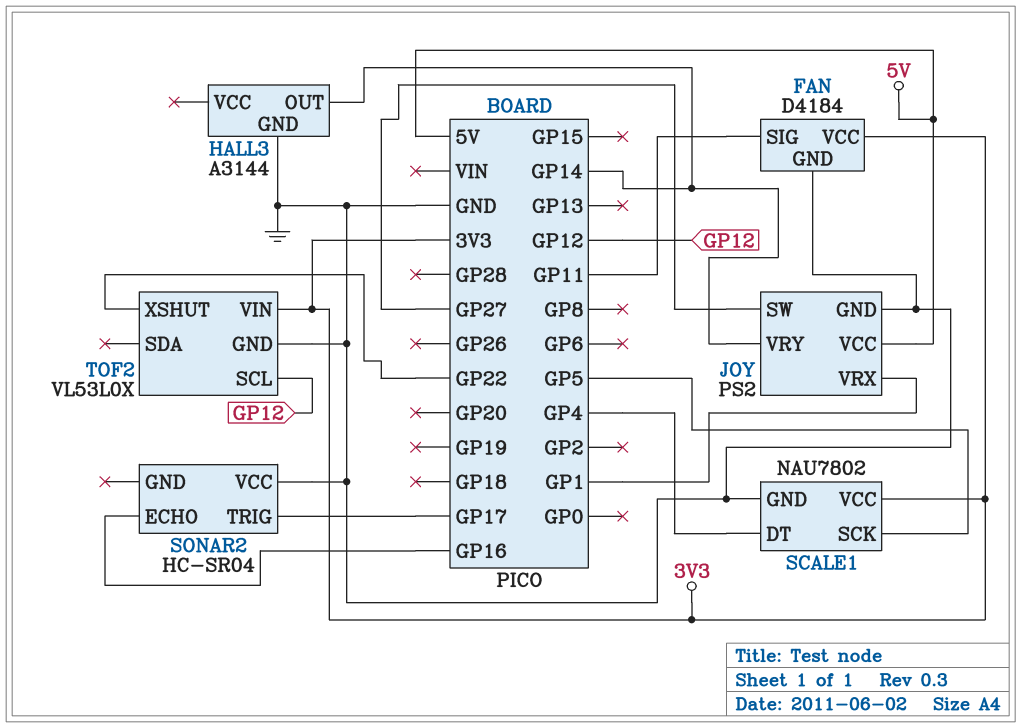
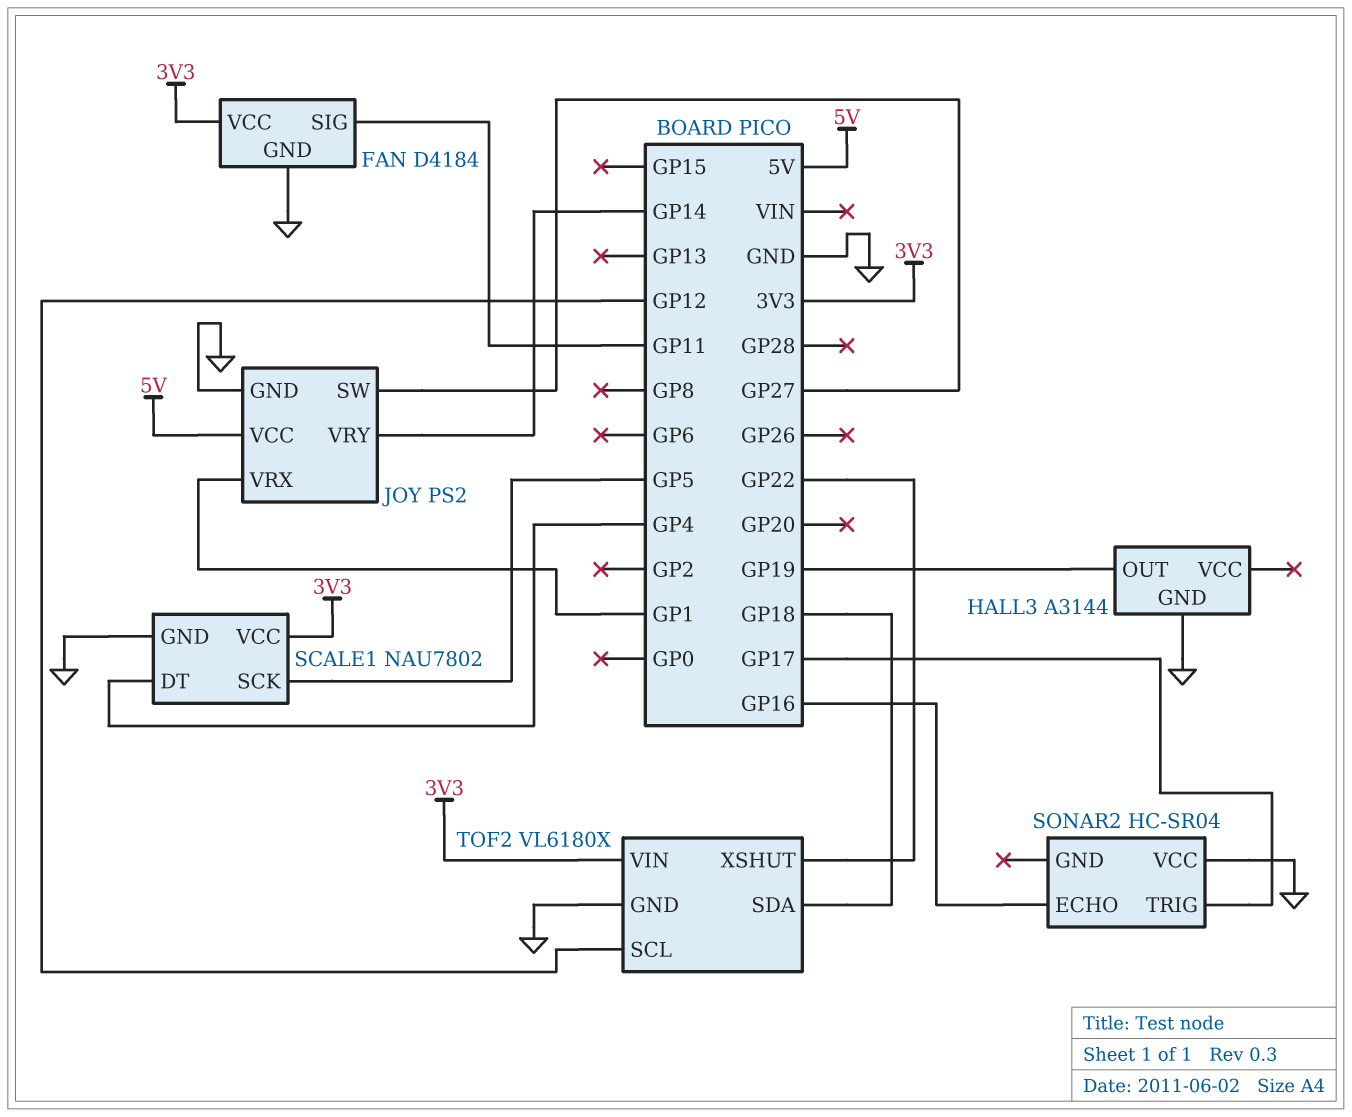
HALL3 pin OUT: GP14 -> GP19
TOF2: VL53L0X -> VL6180X
TOF2 pin SDA: none -> GP18

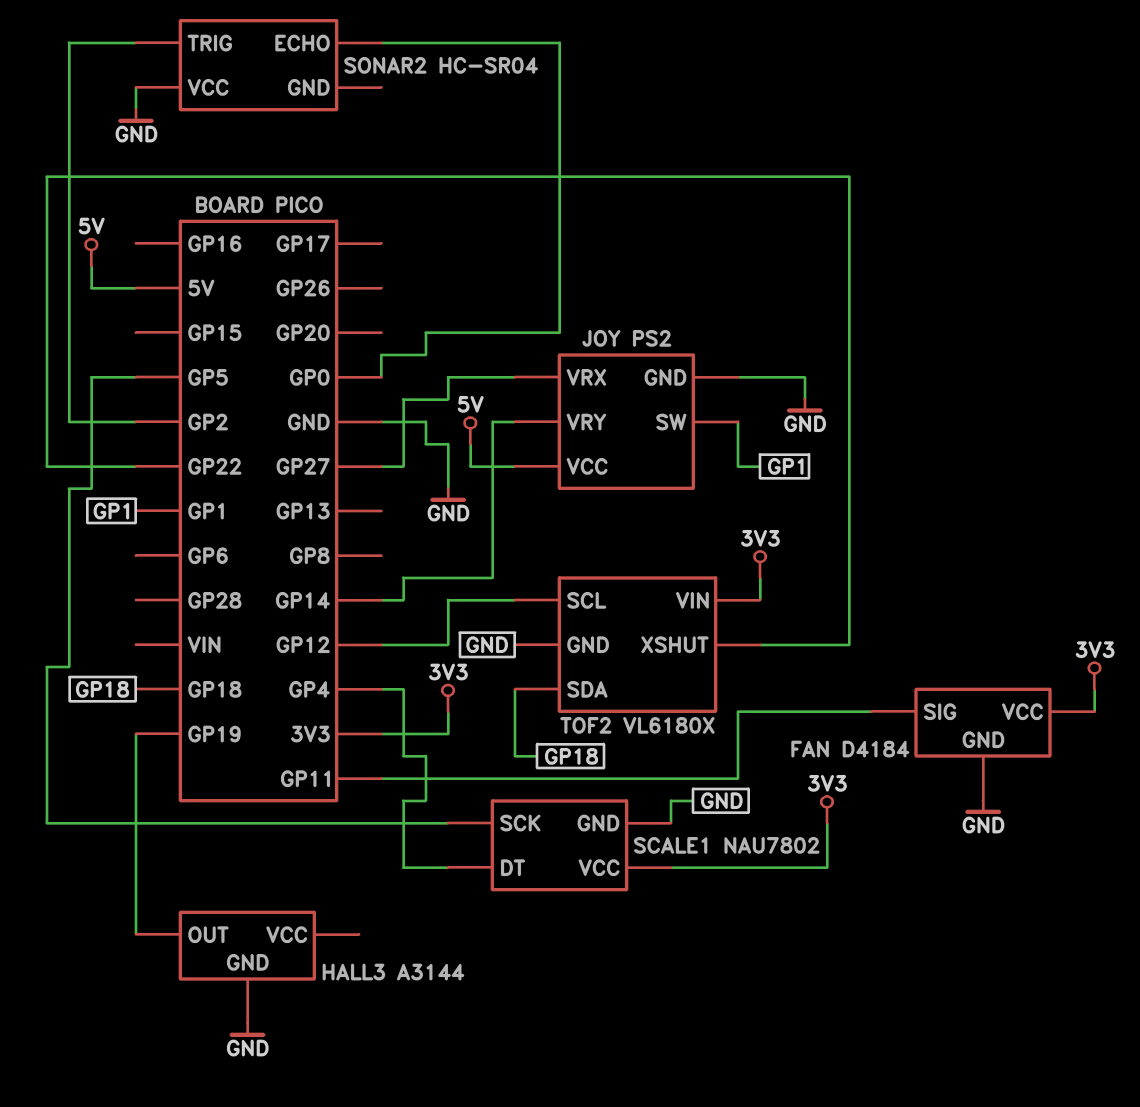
JOY pin SW: GP27 -> GP1
JOY pin VRX: GP1 -> GP27
SONAR2 pin ECHO: GP16 -> GP0
SONAR2 pin TRIG: GP17 -> GP2

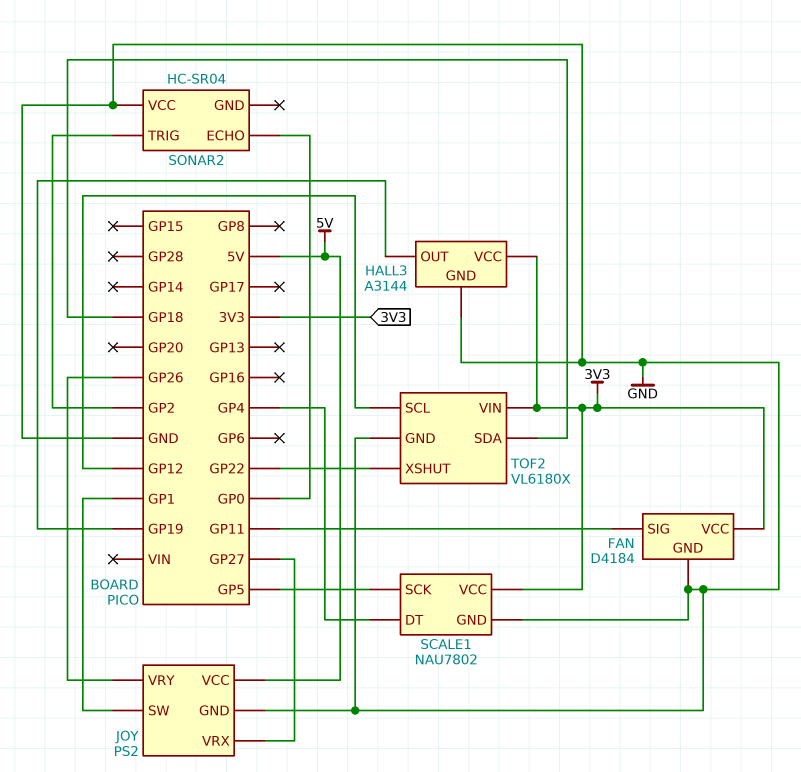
HALL3 pin VCC: none -> 3V3
JOY pin VRY: GP14 -> GP26

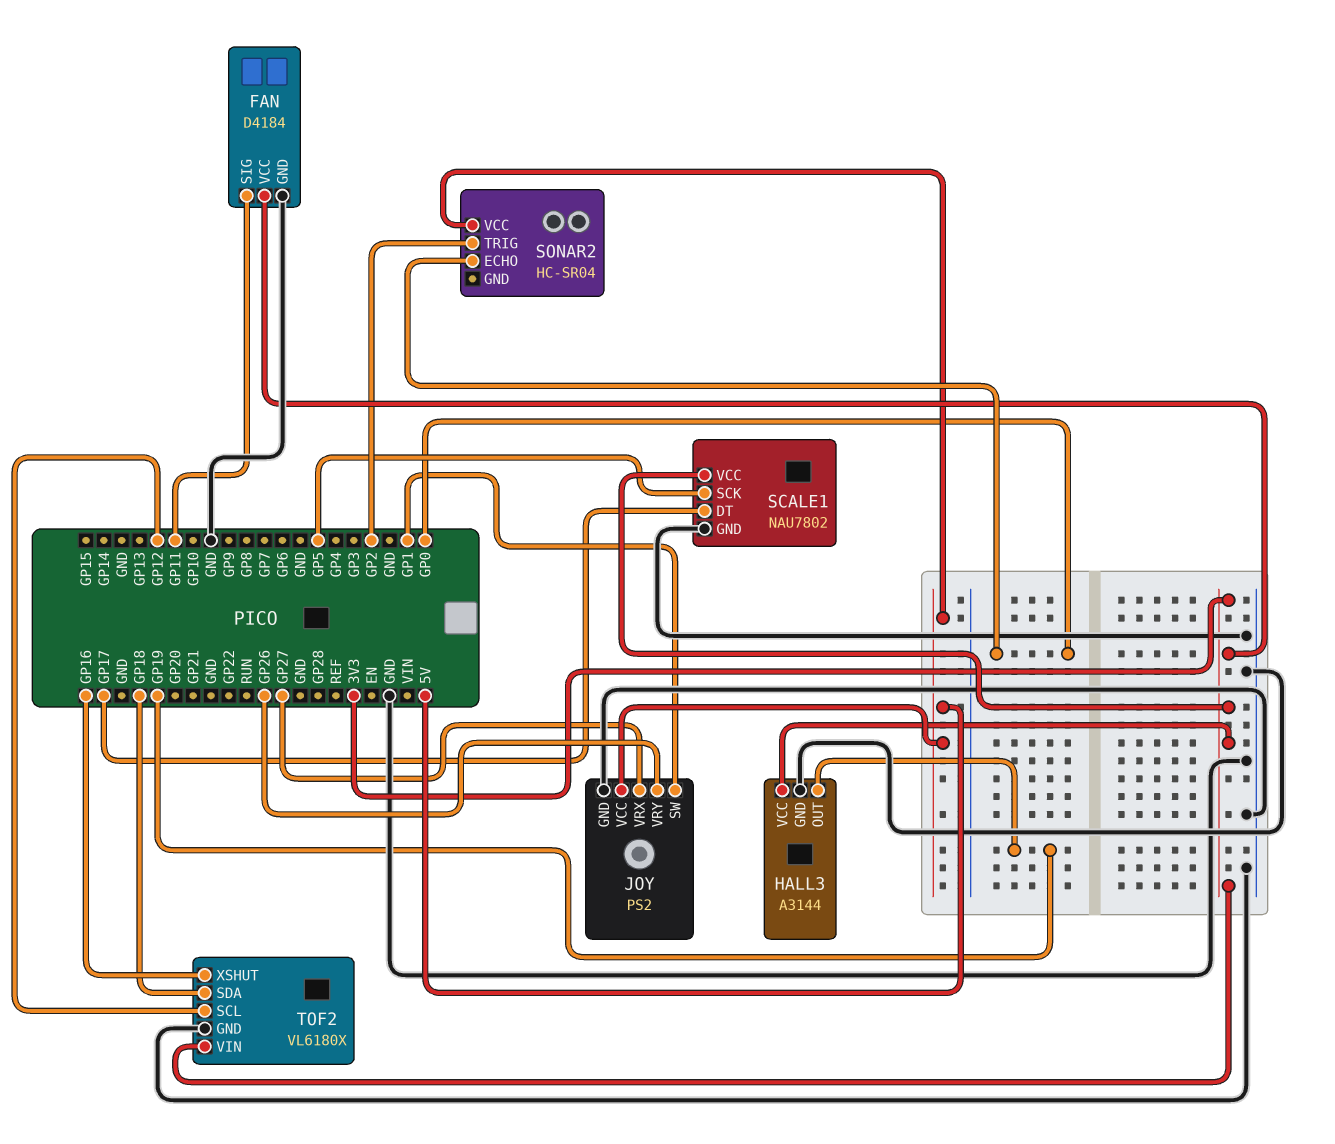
SCALE1 pin DT: GP4 -> GP17
SONAR2 pin VCC: GND -> 5V
TOF2 pin XSHUT: GP22 -> GP16

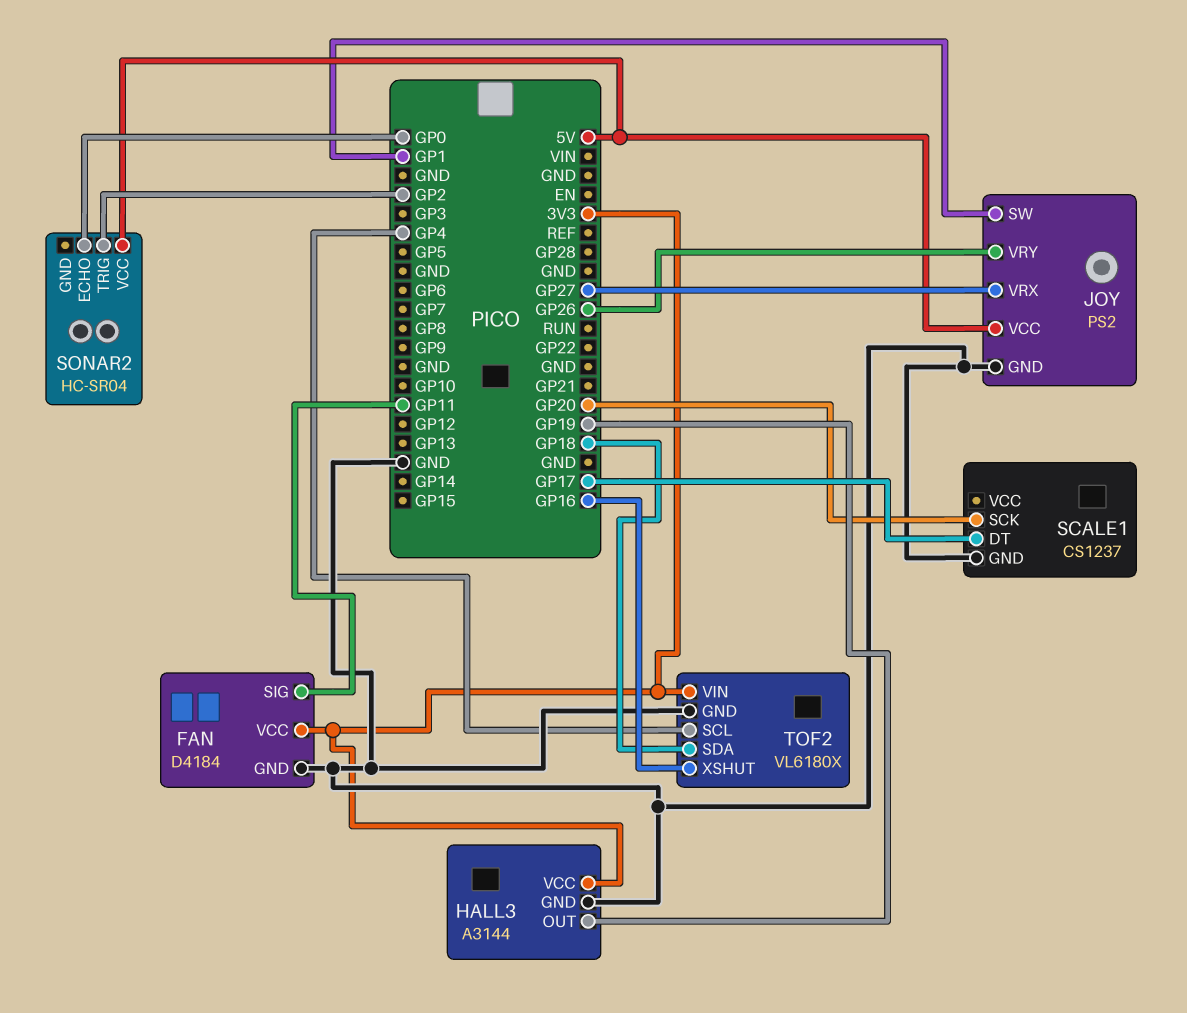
SCALE1: NAU7802 -> CS1237
SCALE1 pin SCK: GP5 -> GP20
SCALE1 pin VCC: 3V3 -> none
TOF2 pin SCL: GP12 -> GP4

